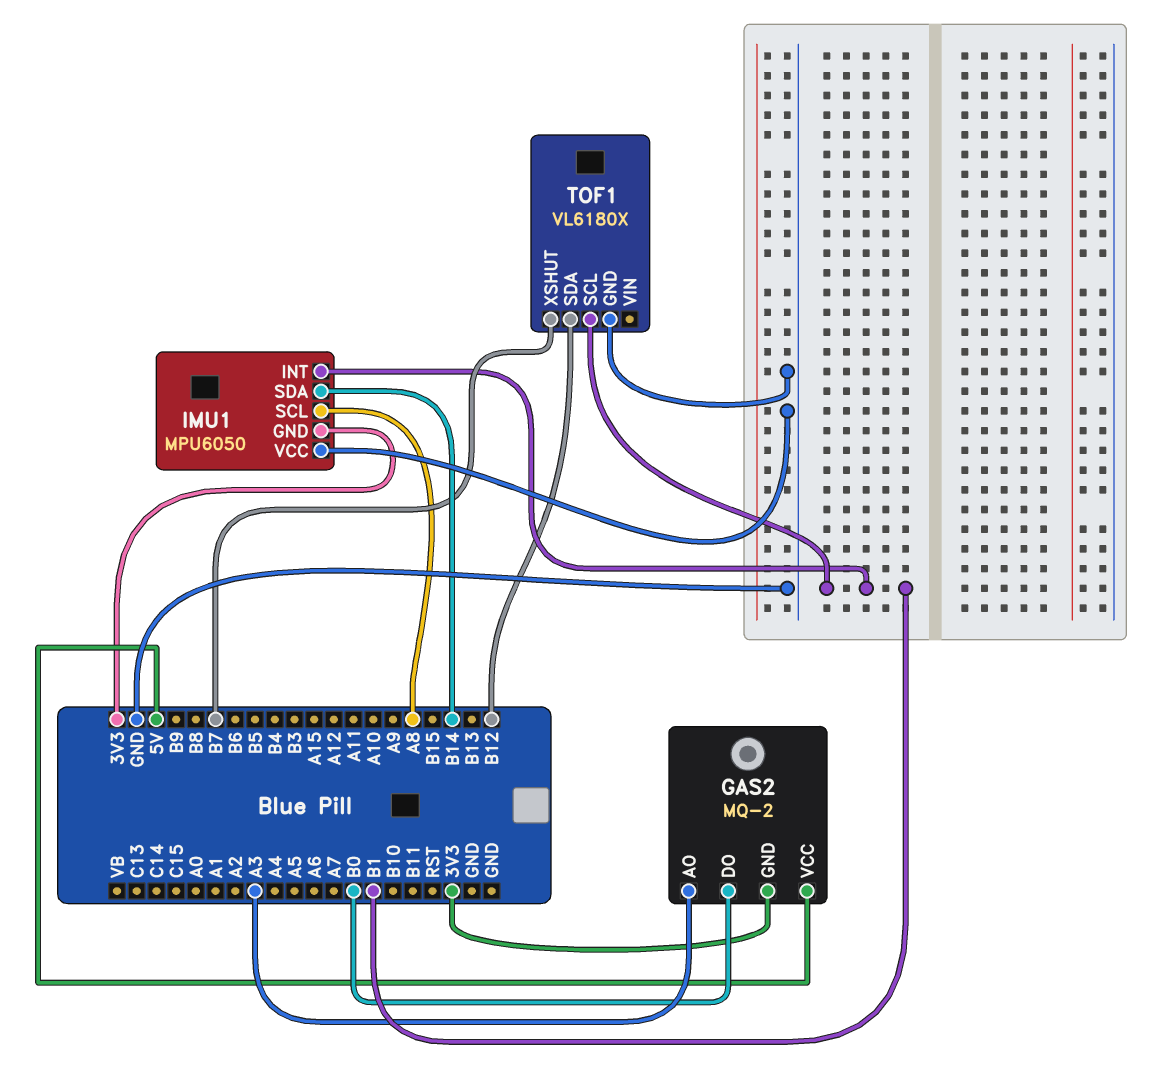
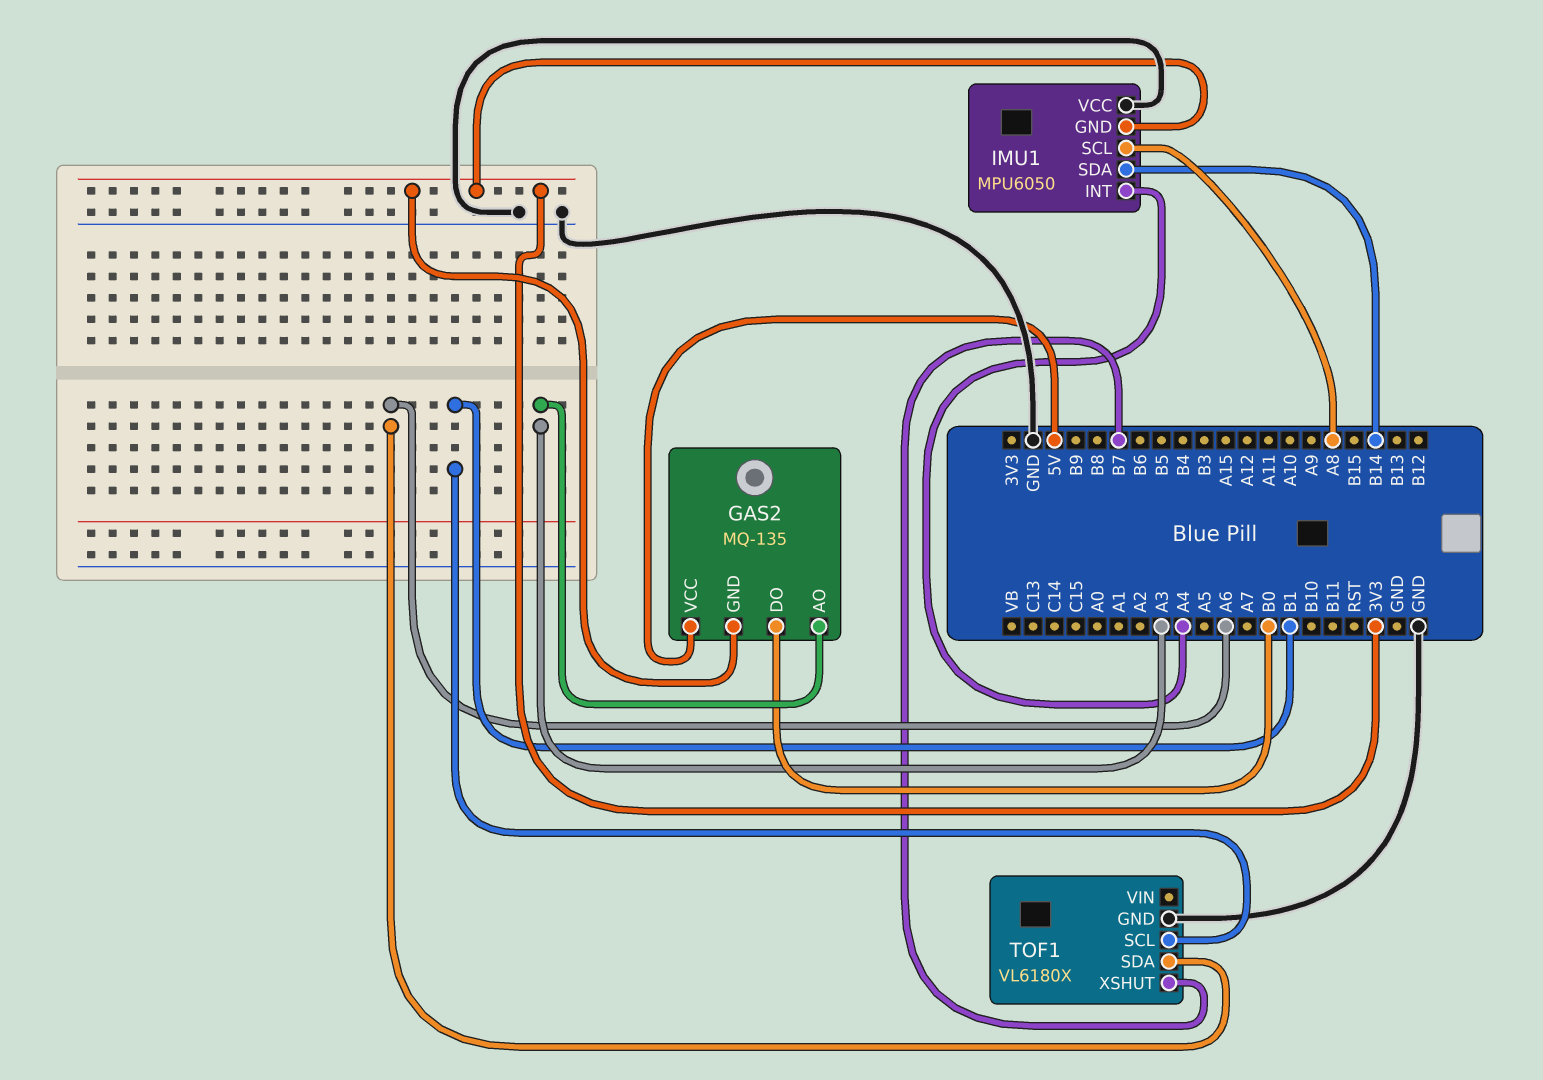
GAS2: MQ-2 -> MQ-135
IMU1 pin INT: B1 -> A4
TOF1 pin SDA: B12 -> A6

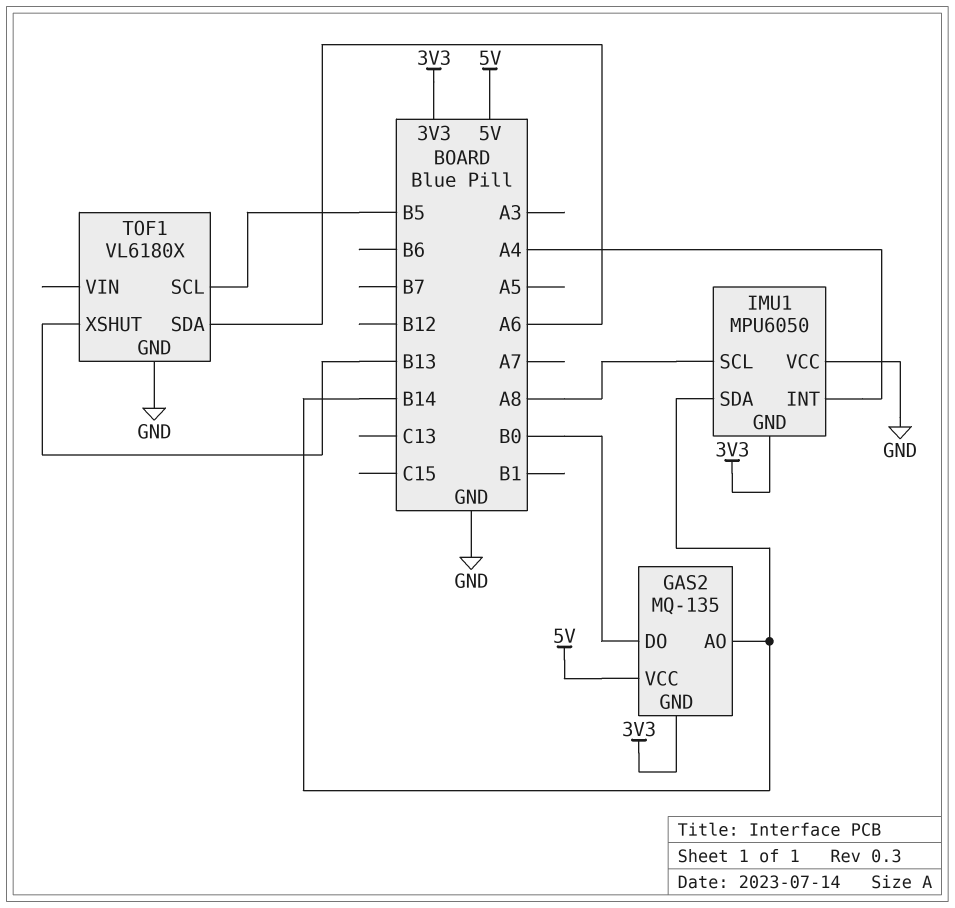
GAS2 pin AO: A3 -> B14
TOF1 pin SCL: B1 -> B5
TOF1 pin XSHUT: B7 -> B13

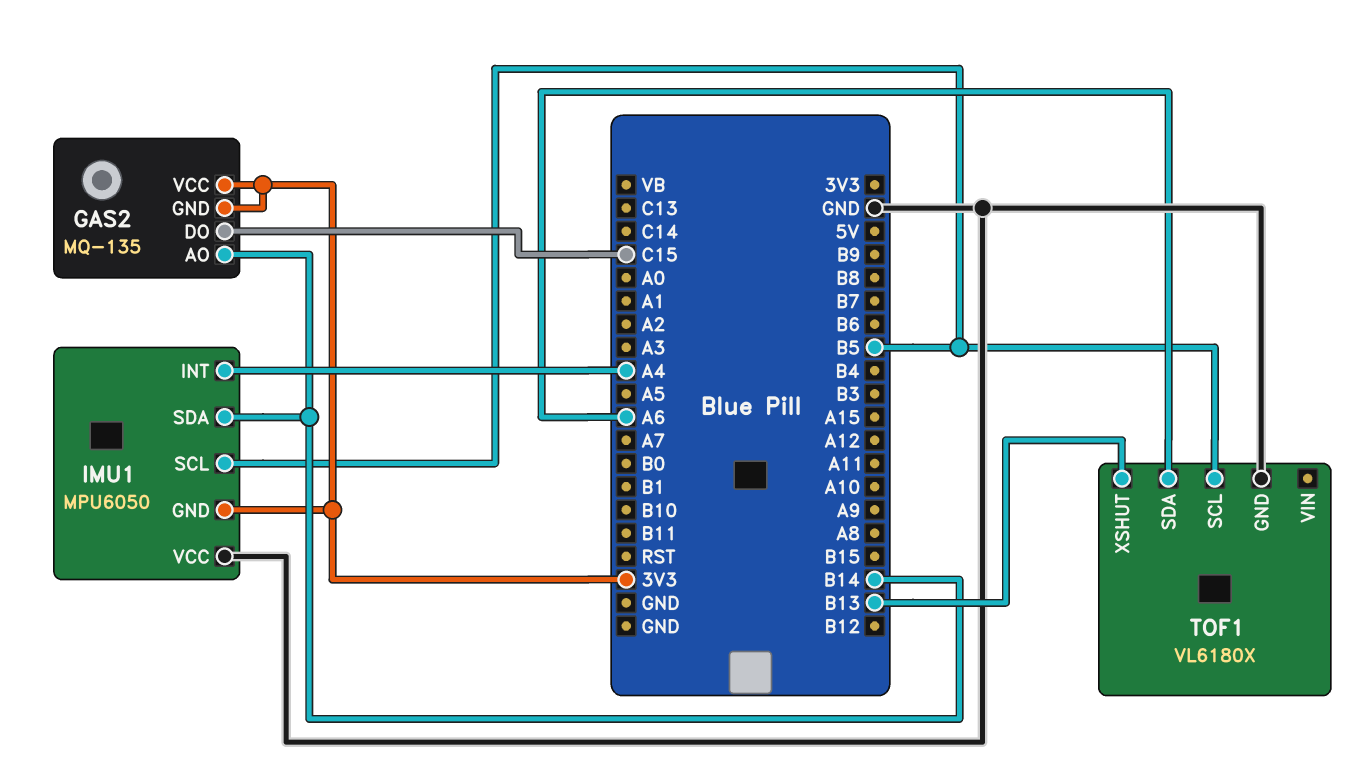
GAS2 pin DO: B0 -> C15
GAS2 pin VCC: 5V -> 3V3
IMU1 pin SCL: A8 -> B5

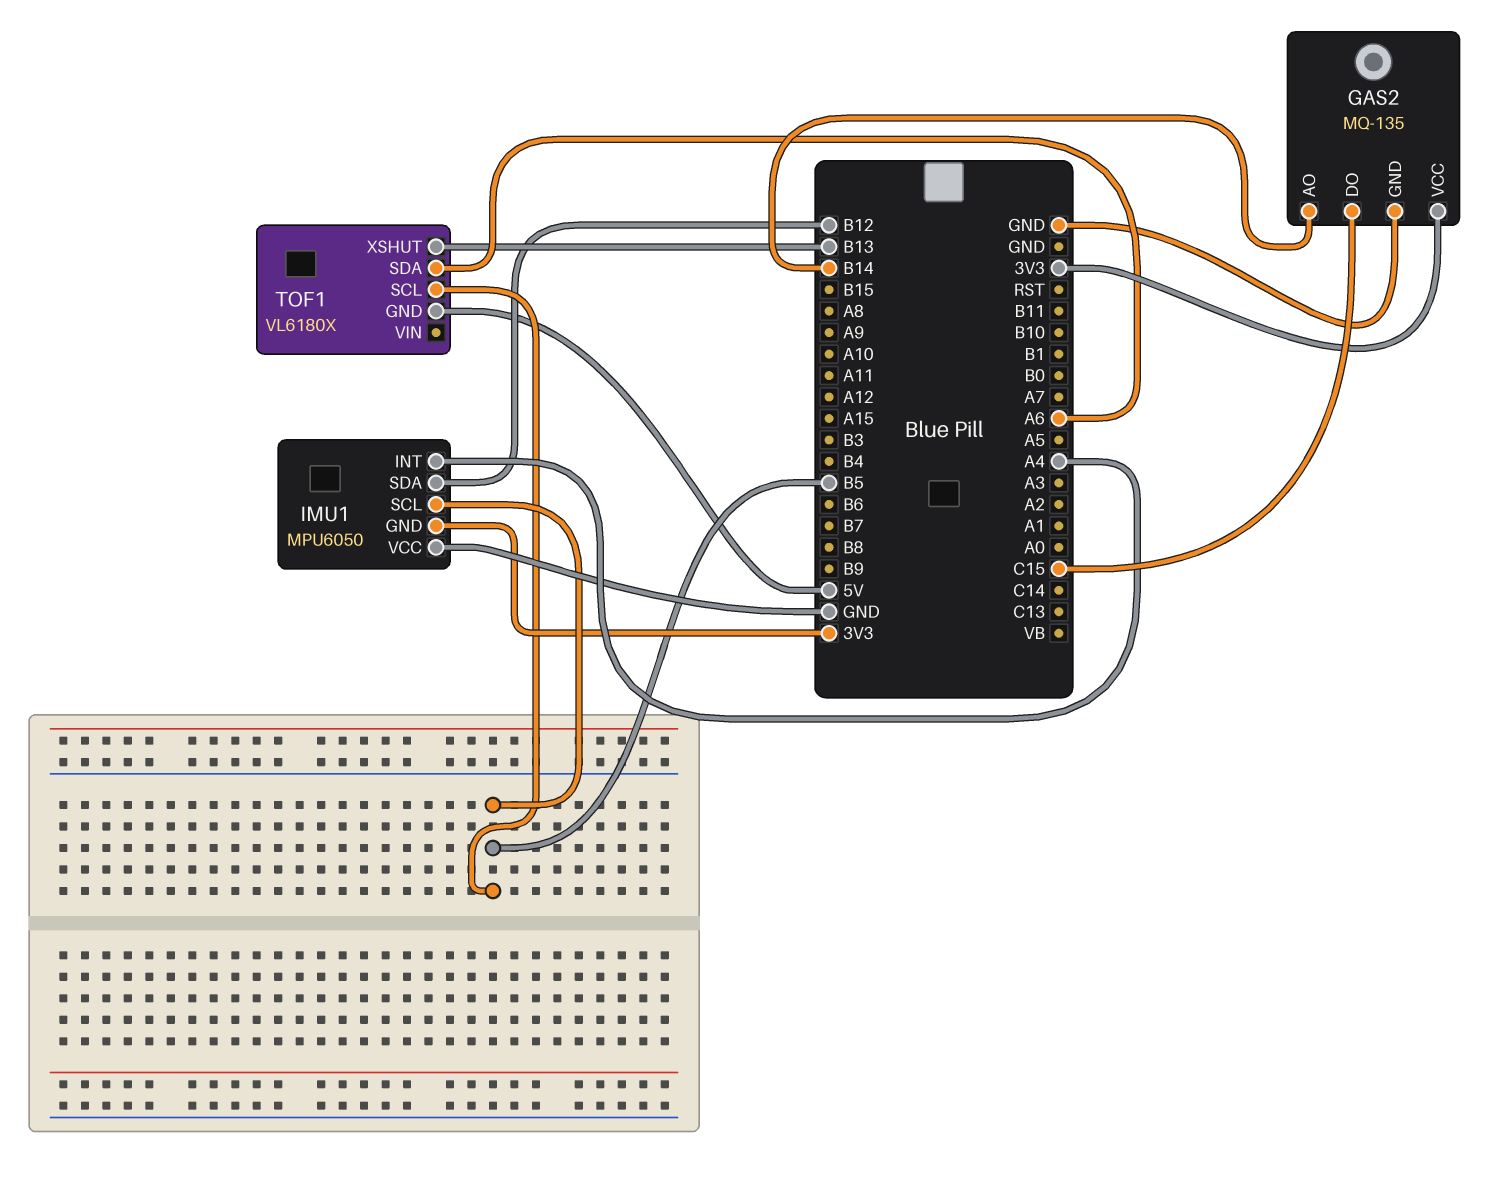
GAS2 pin GND: 3V3 -> GND
IMU1 pin SDA: B14 -> B12
TOF1 pin GND: GND -> 5V

